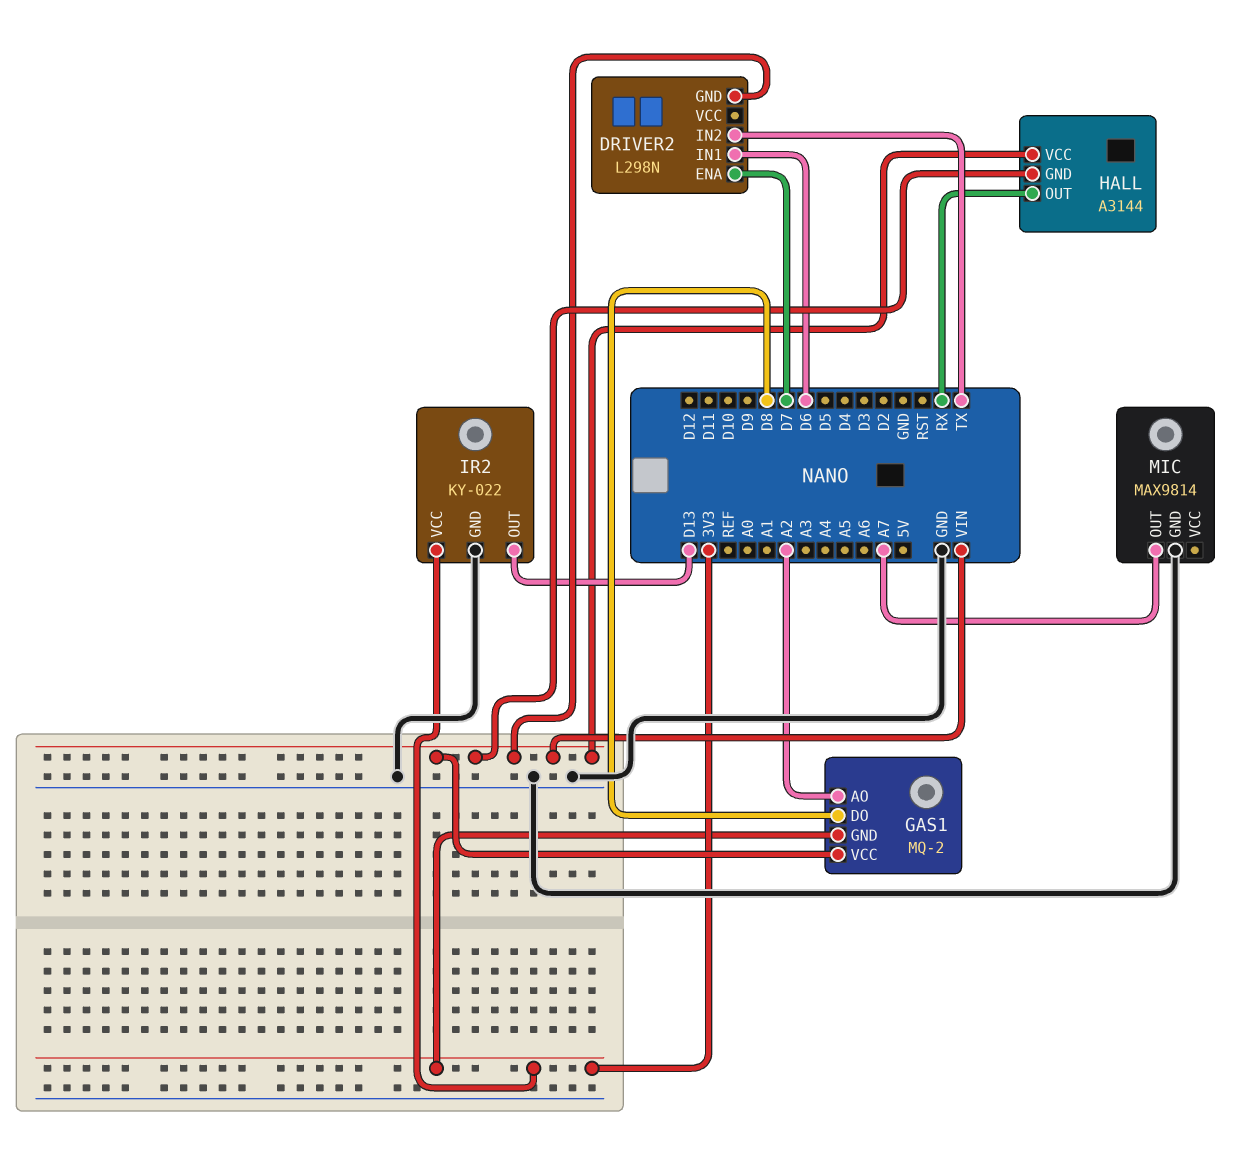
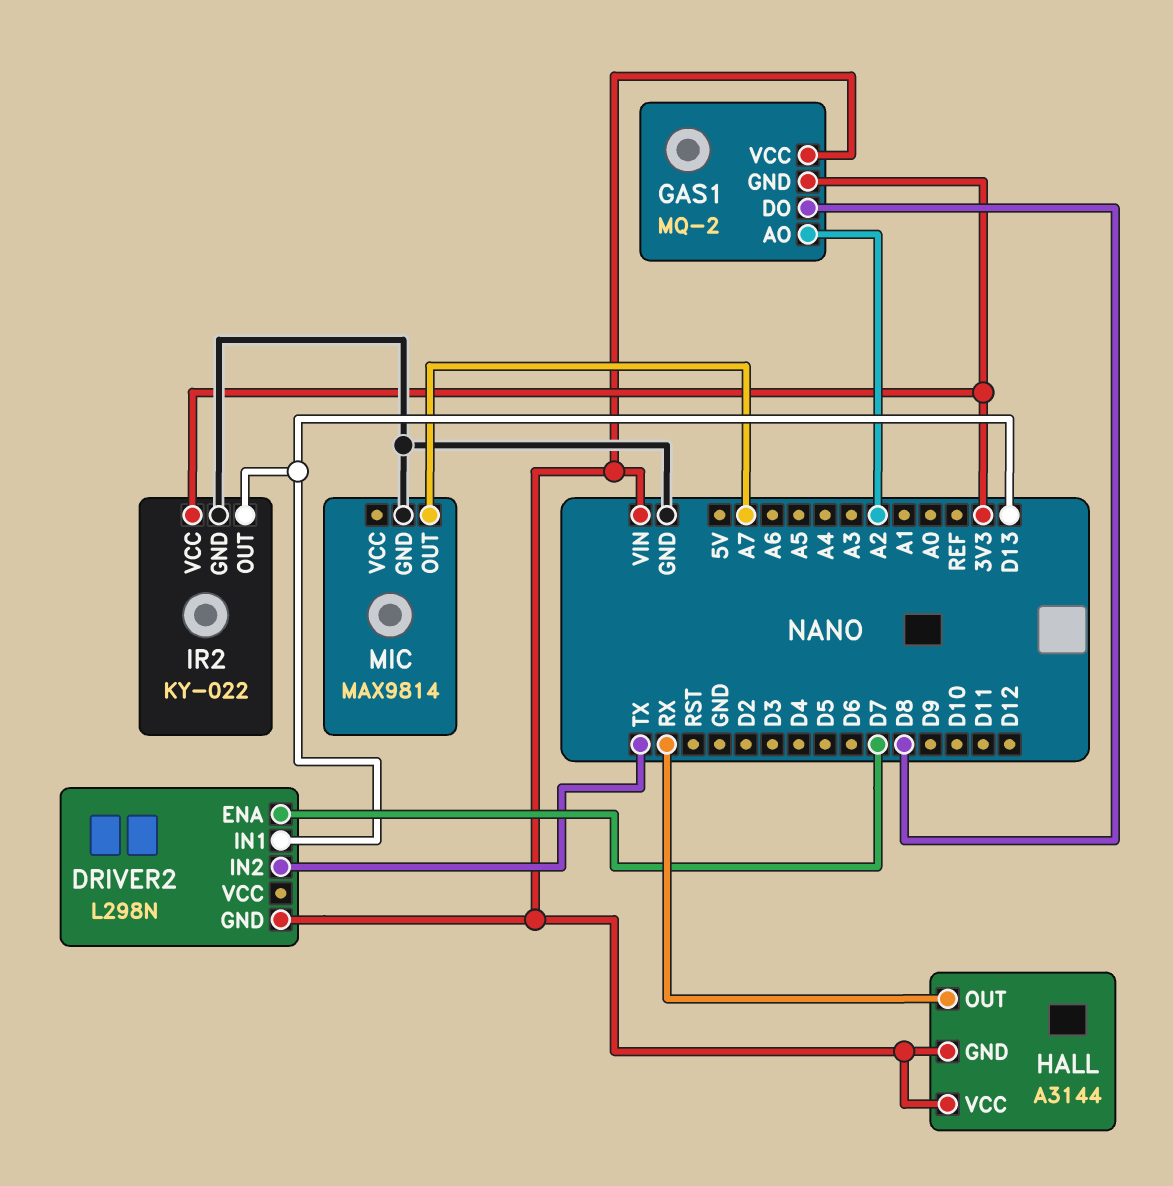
DRIVER2 pin IN1: D6 -> D13

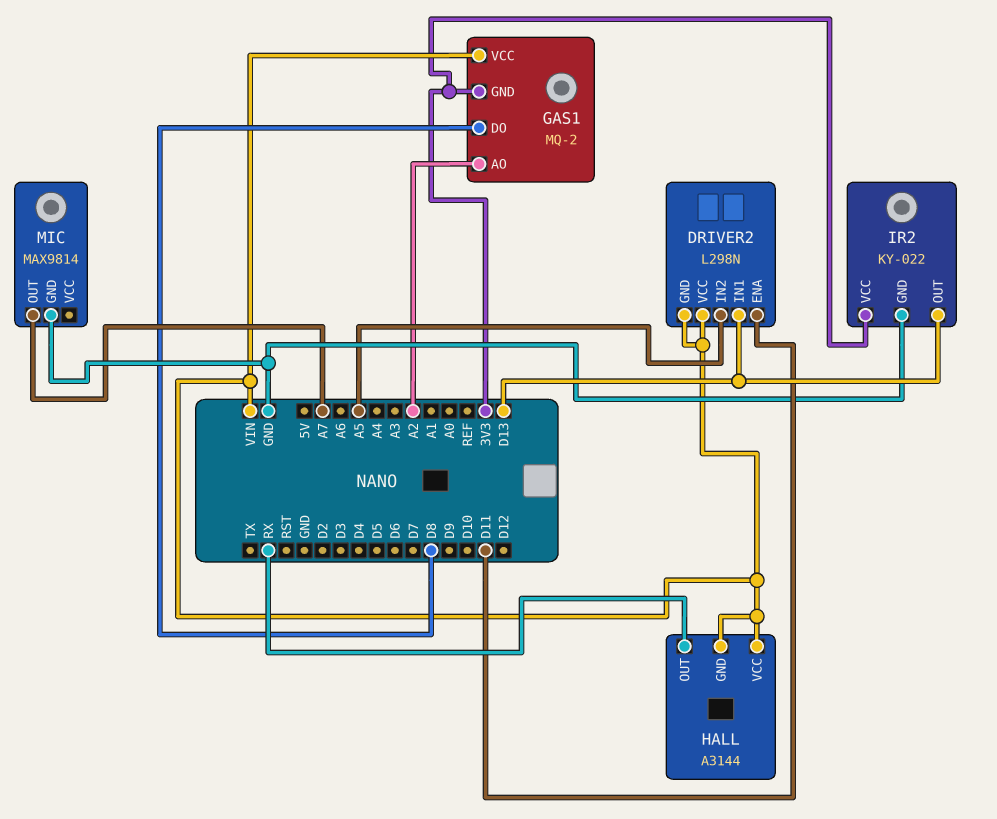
DRIVER2 pin ENA: D7 -> D11
DRIVER2 pin IN2: TX -> A5
DRIVER2 pin VCC: none -> VIN

